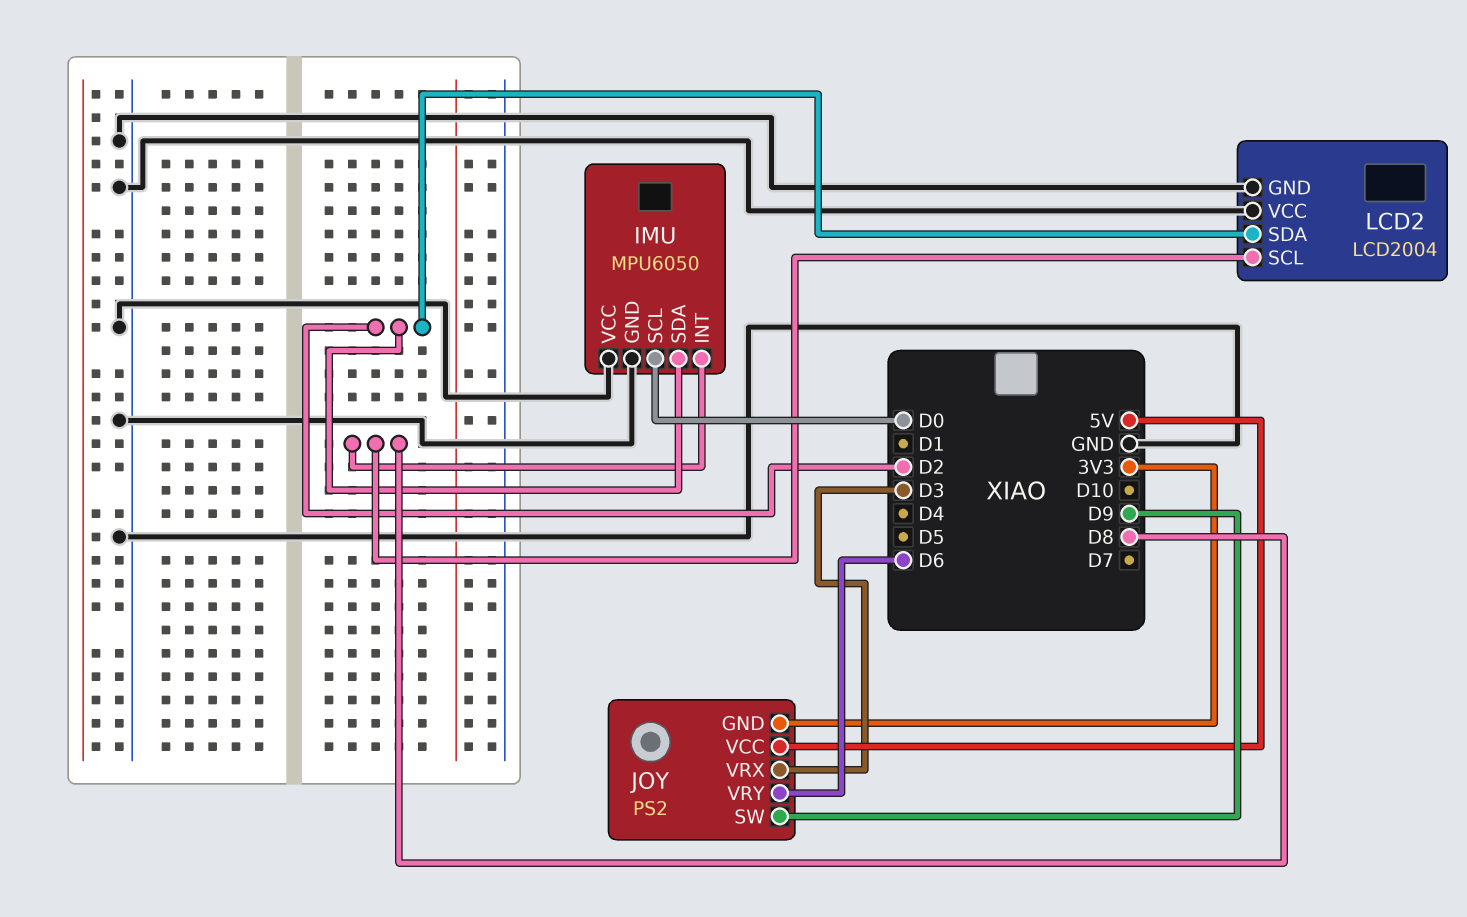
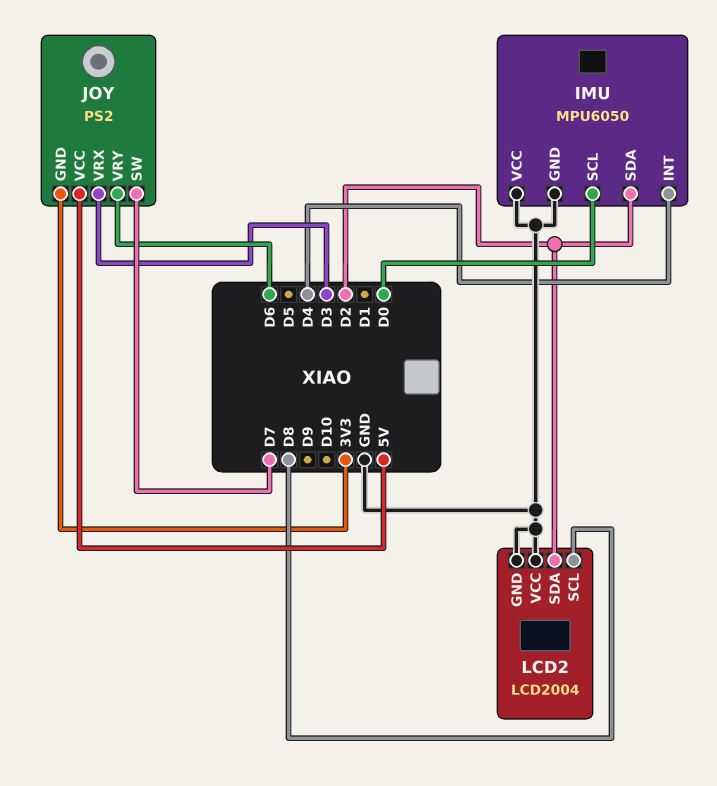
IMU pin INT: D8 -> D4
JOY pin SW: D9 -> D7

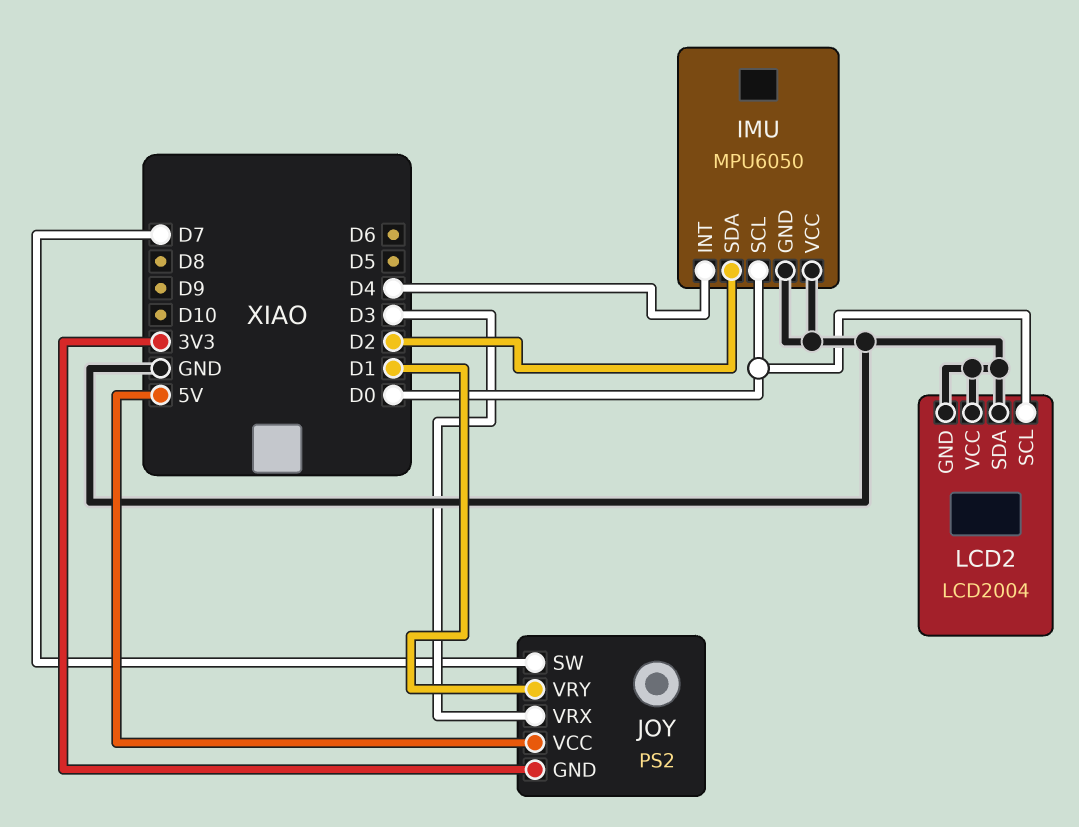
JOY pin VRY: D6 -> D1
LCD2 pin SCL: D8 -> D0
LCD2 pin SDA: D2 -> GND

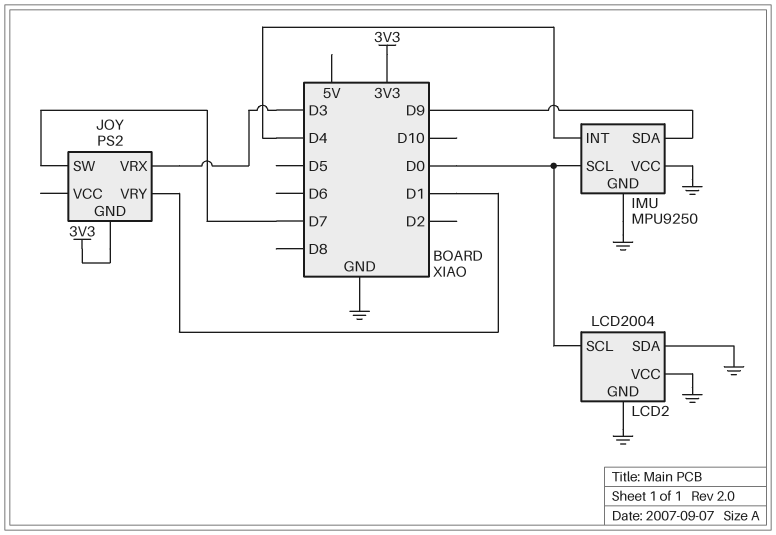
IMU: MPU6050 -> MPU9250
IMU pin SDA: D2 -> D9
JOY pin VCC: 5V -> none

